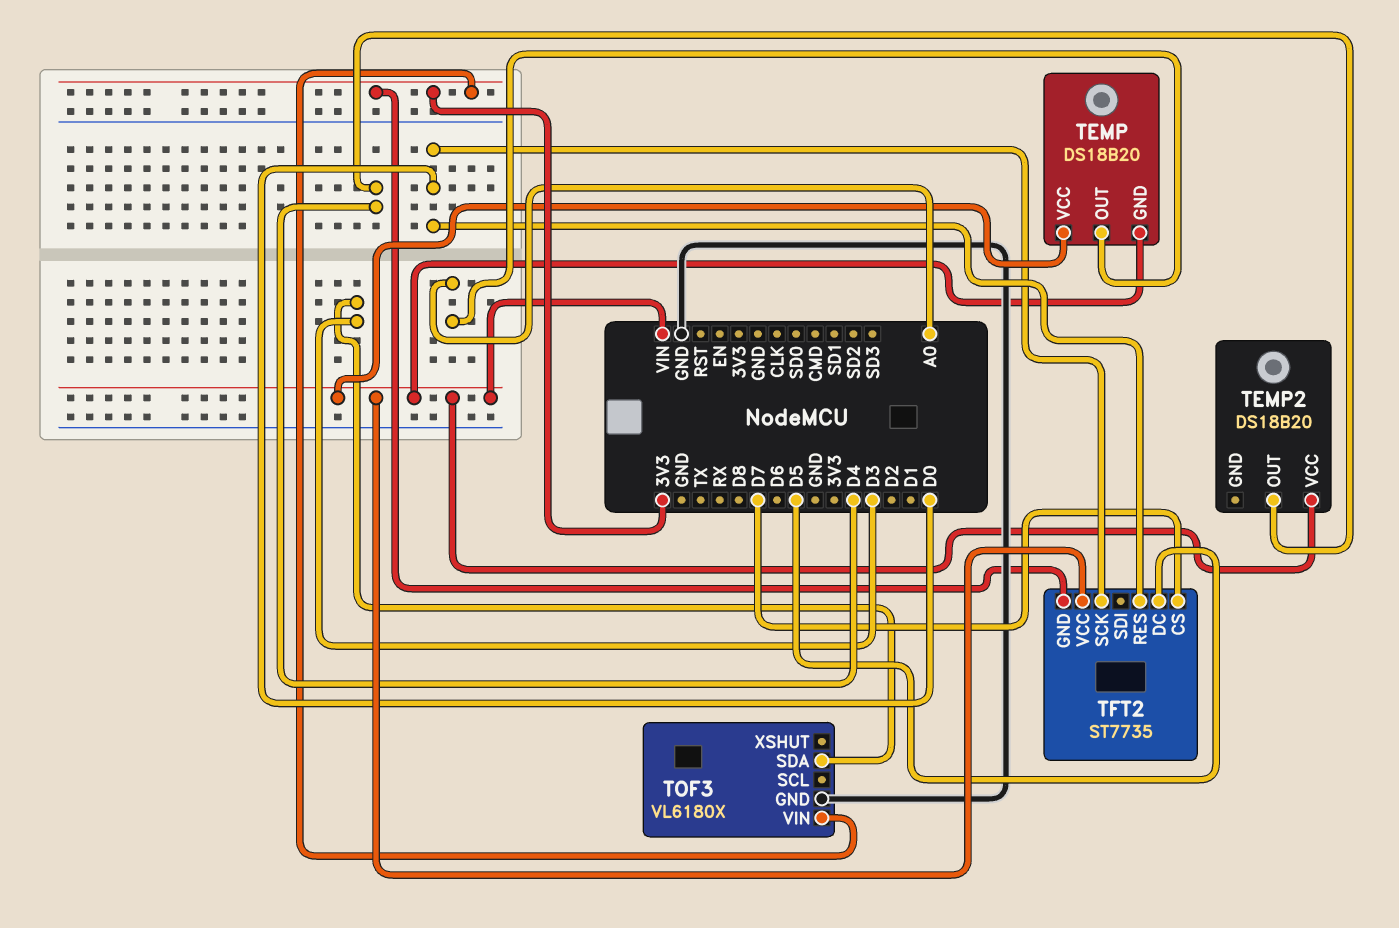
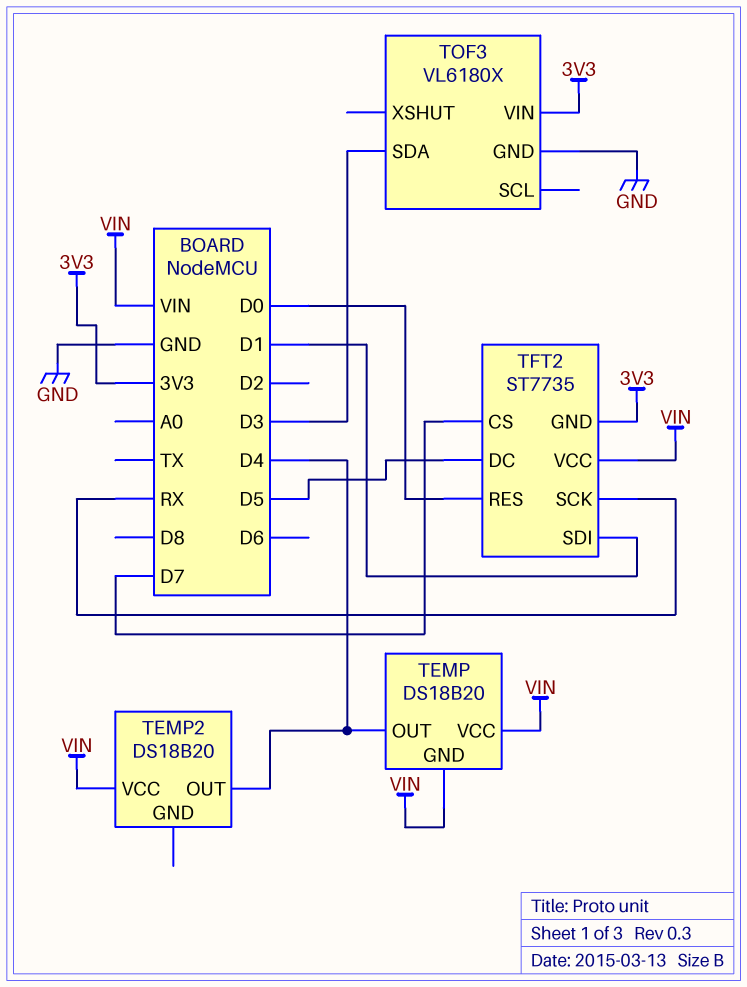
TEMP pin OUT: A0 -> D4
TFT2 pin SCK: D0 -> RX
TFT2 pin SDI: none -> D1

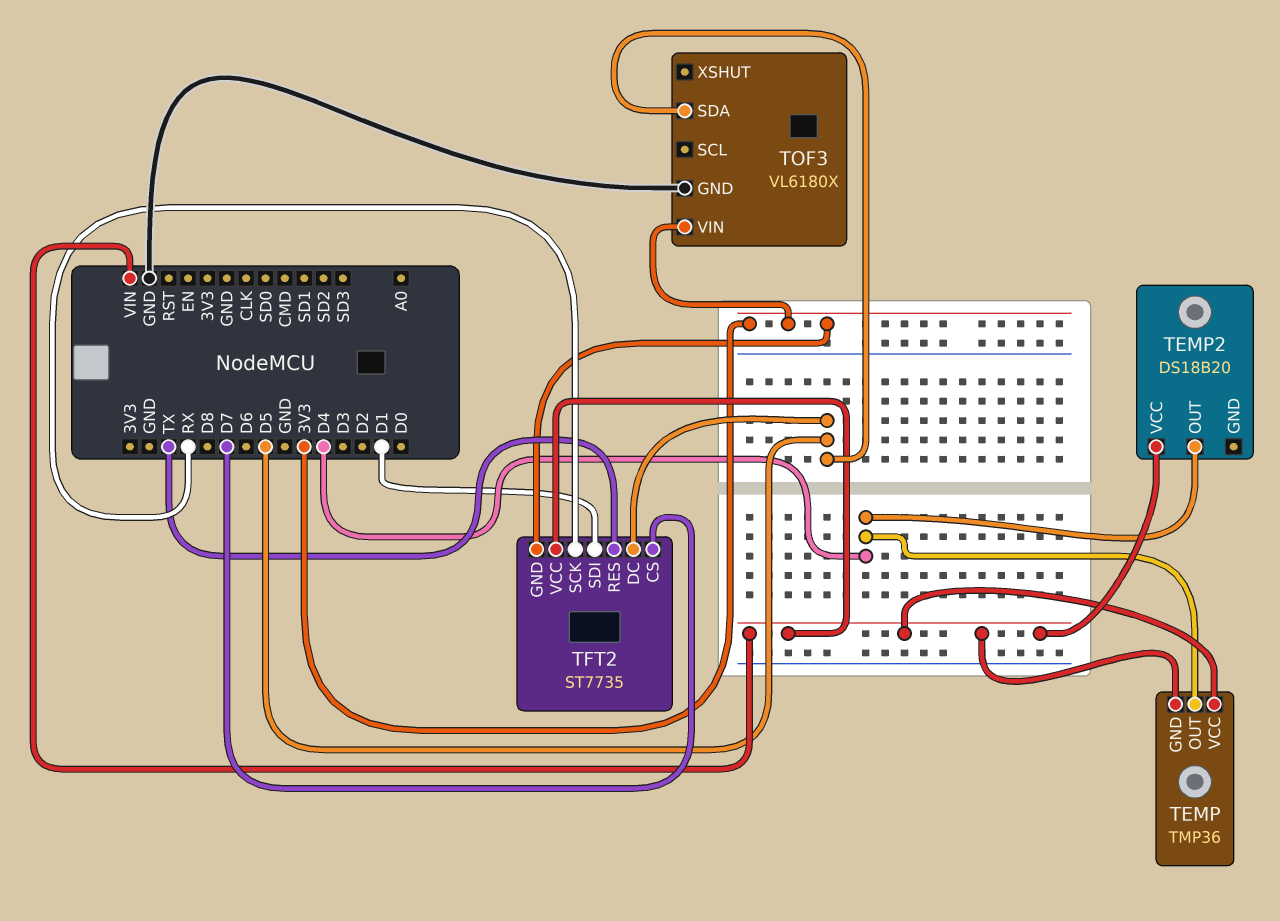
TEMP: DS18B20 -> TMP36
TFT2 pin RES: D0 -> TX
TOF3 pin SDA: D3 -> D5

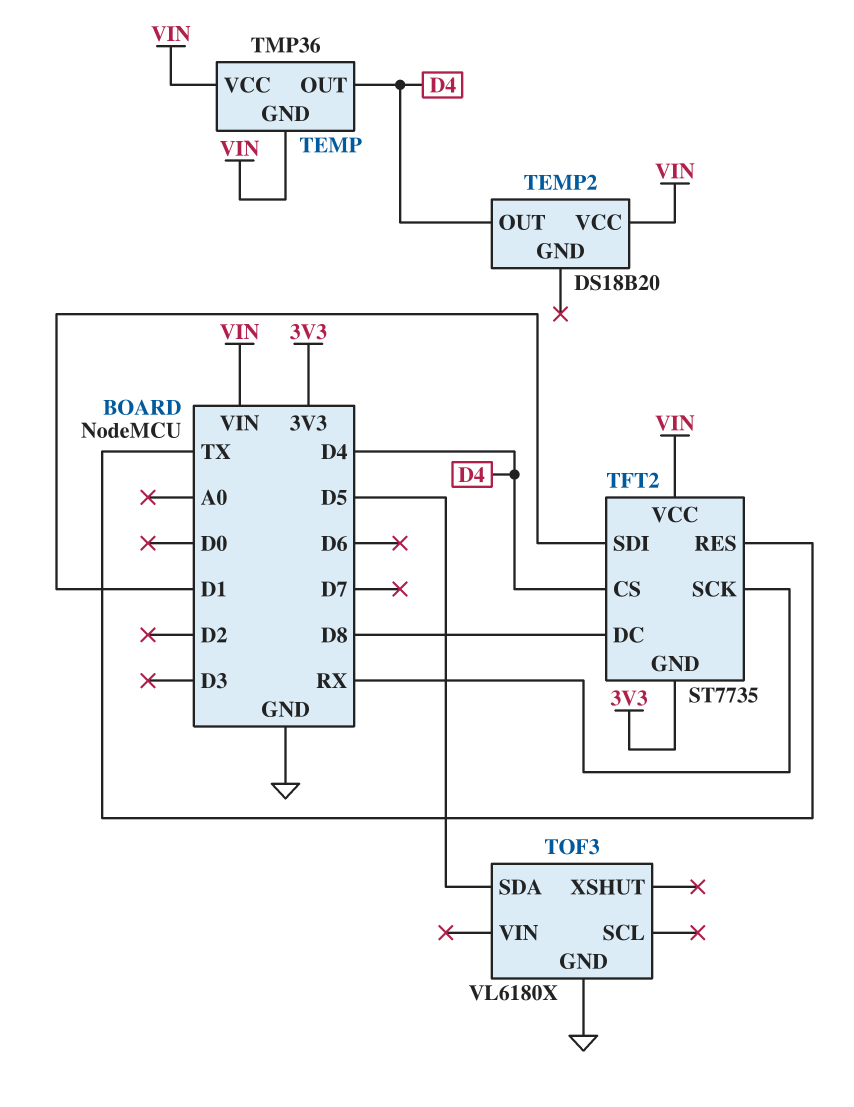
TFT2 pin CS: D7 -> D4
TFT2 pin DC: D5 -> D8
TOF3 pin VIN: 3V3 -> none

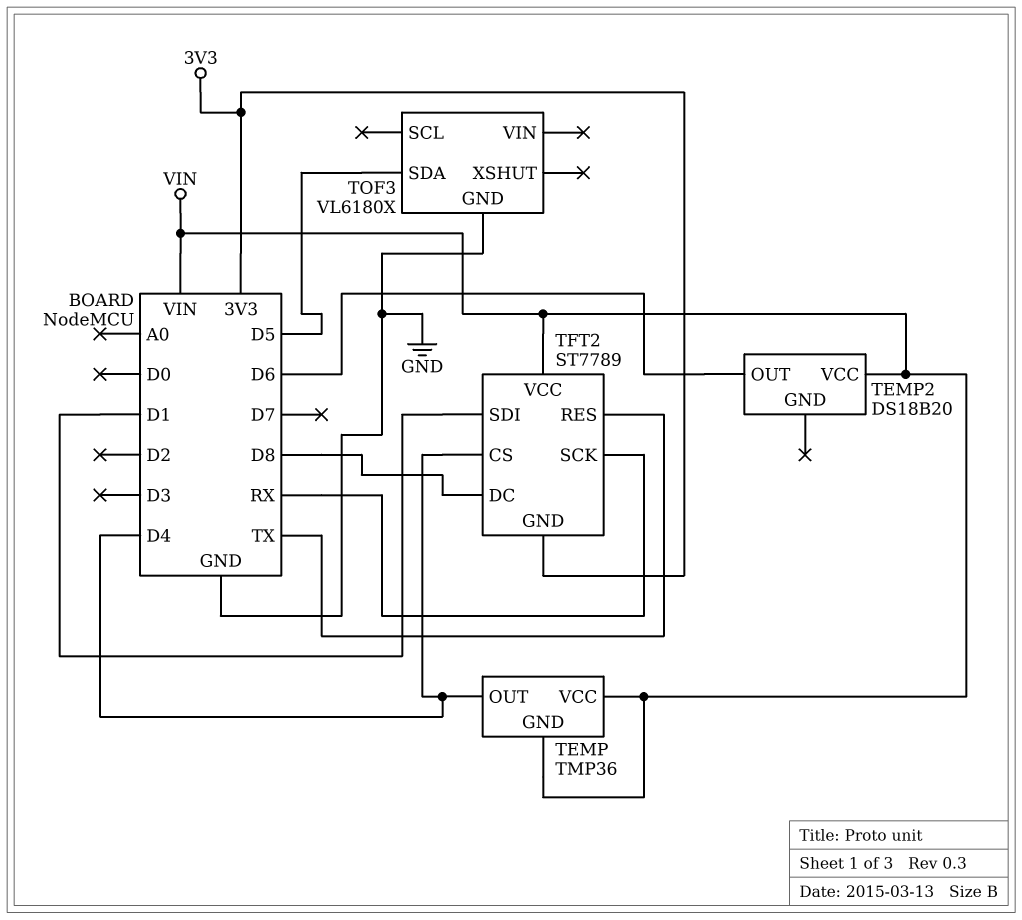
TEMP2 pin OUT: D4 -> D6
TFT2: ST7735 -> ST7789

